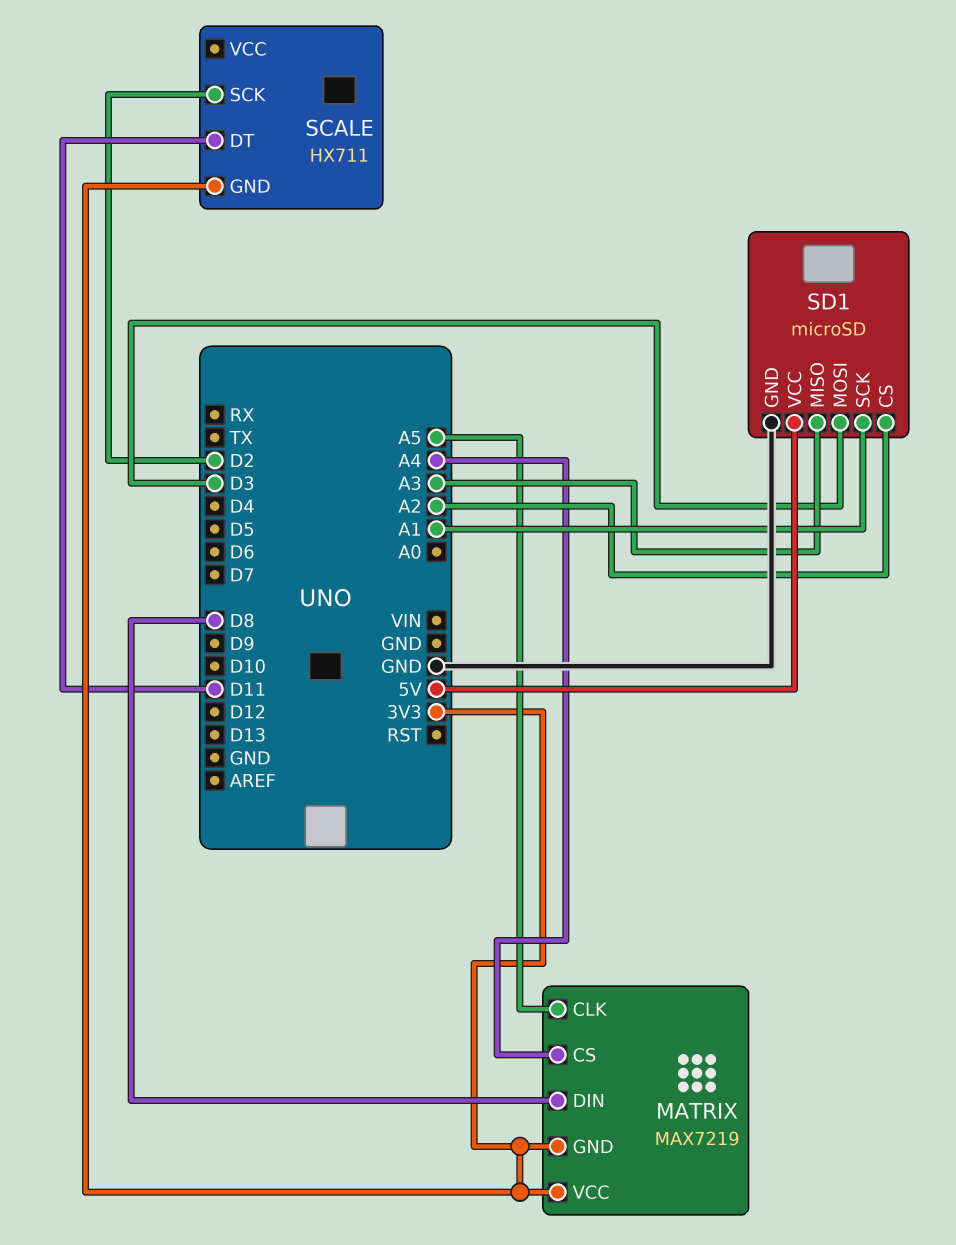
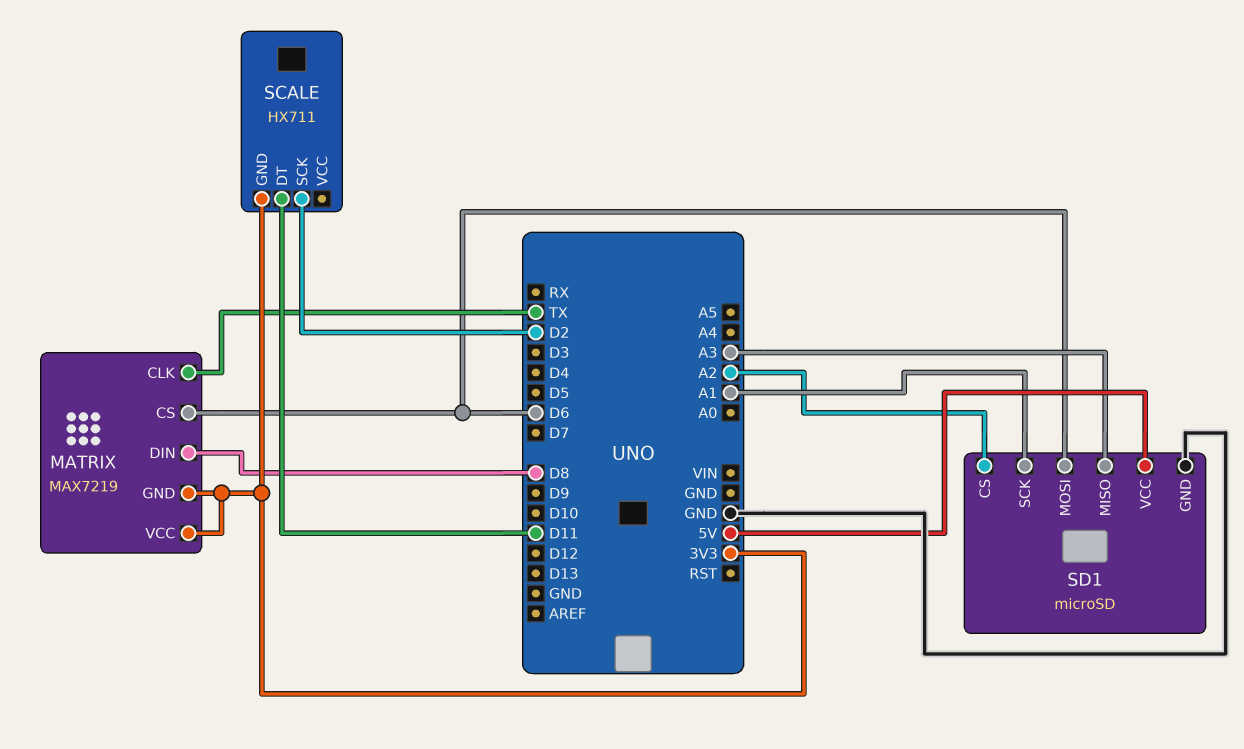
MATRIX pin CLK: A5 -> TX
MATRIX pin CS: A4 -> D6
SD1 pin MOSI: D3 -> D6

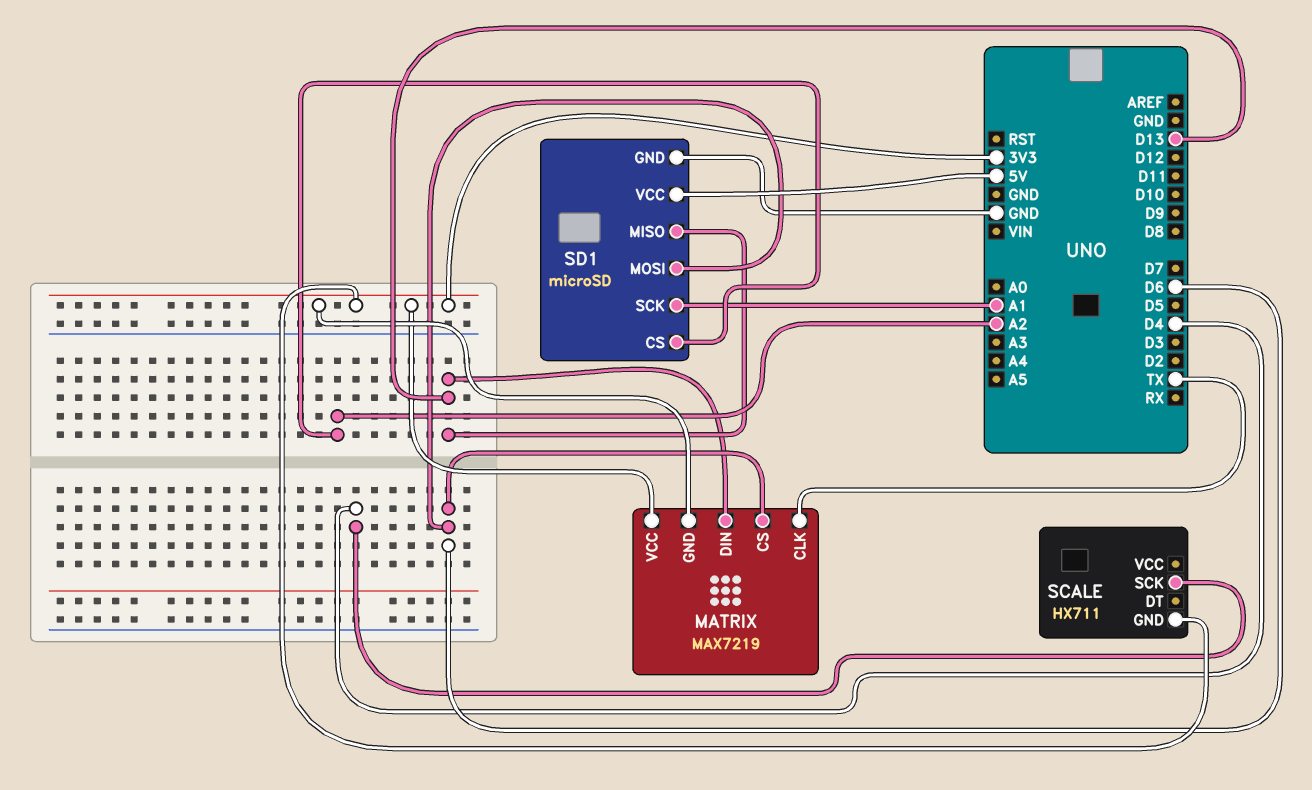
MATRIX pin DIN: D8 -> D13
SCALE pin DT: D11 -> none
SCALE pin SCK: D2 -> D4
SD1 pin MISO: A3 -> D13

